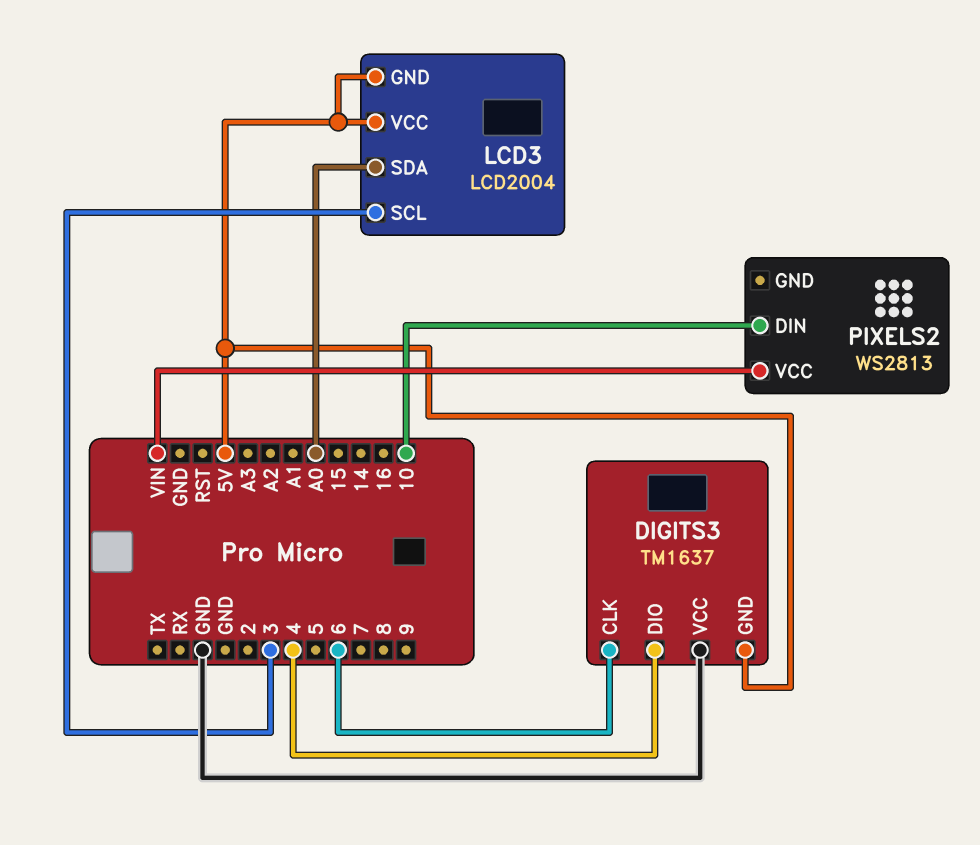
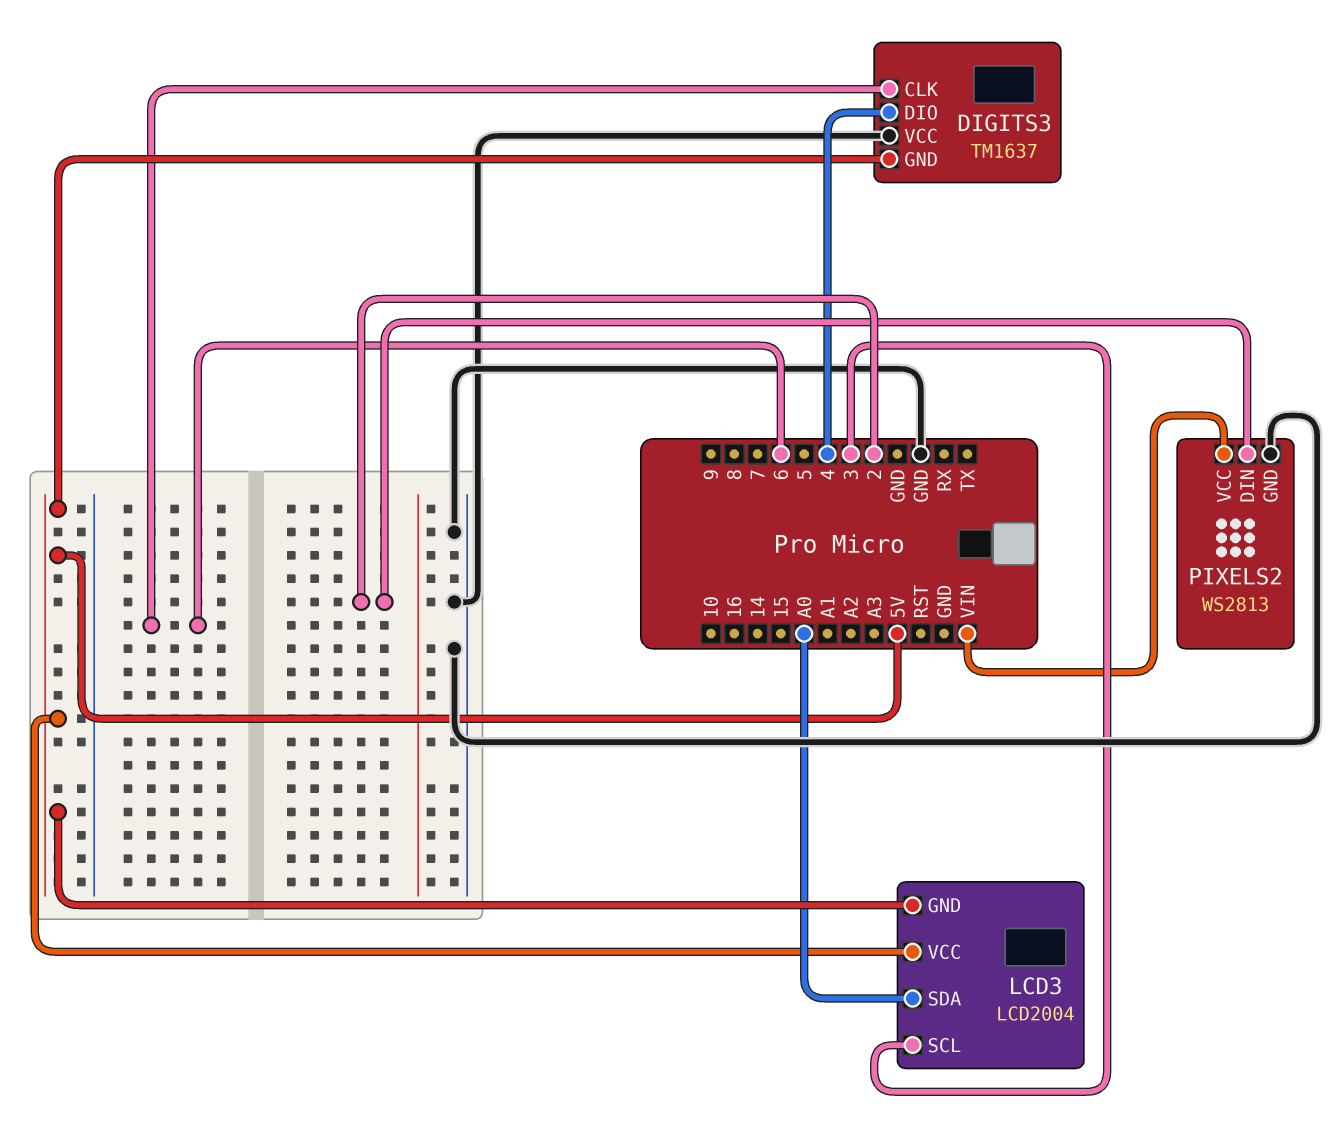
PIXELS2 pin DIN: 10 -> 2
PIXELS2 pin GND: none -> GND

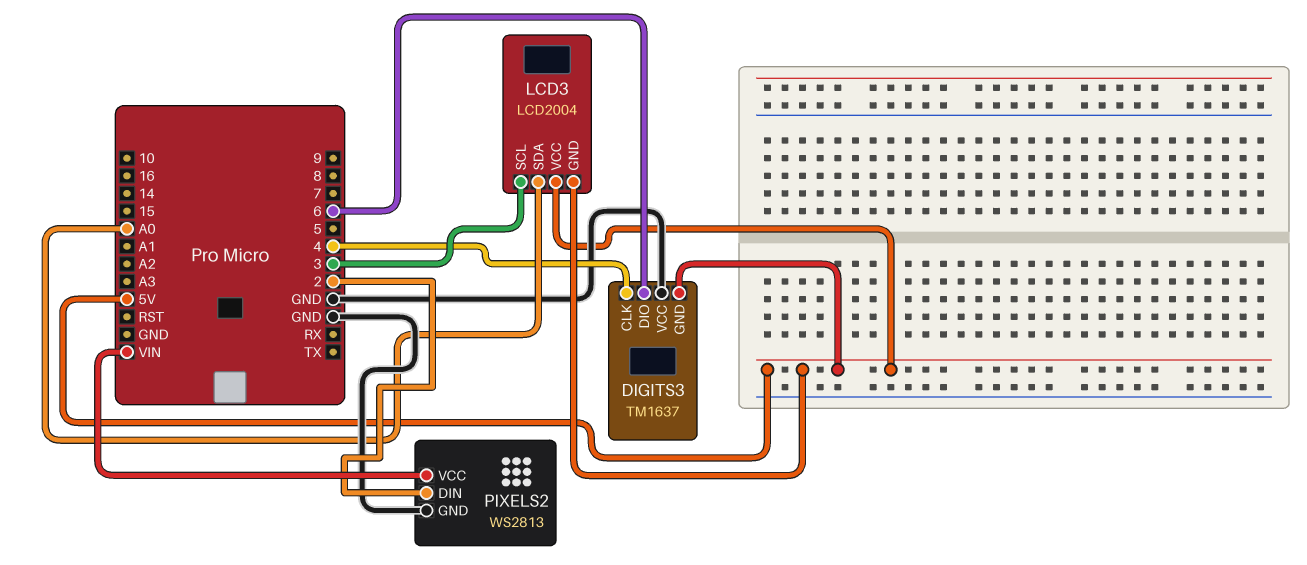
DIGITS3 pin CLK: 6 -> 4
DIGITS3 pin DIO: 4 -> 6

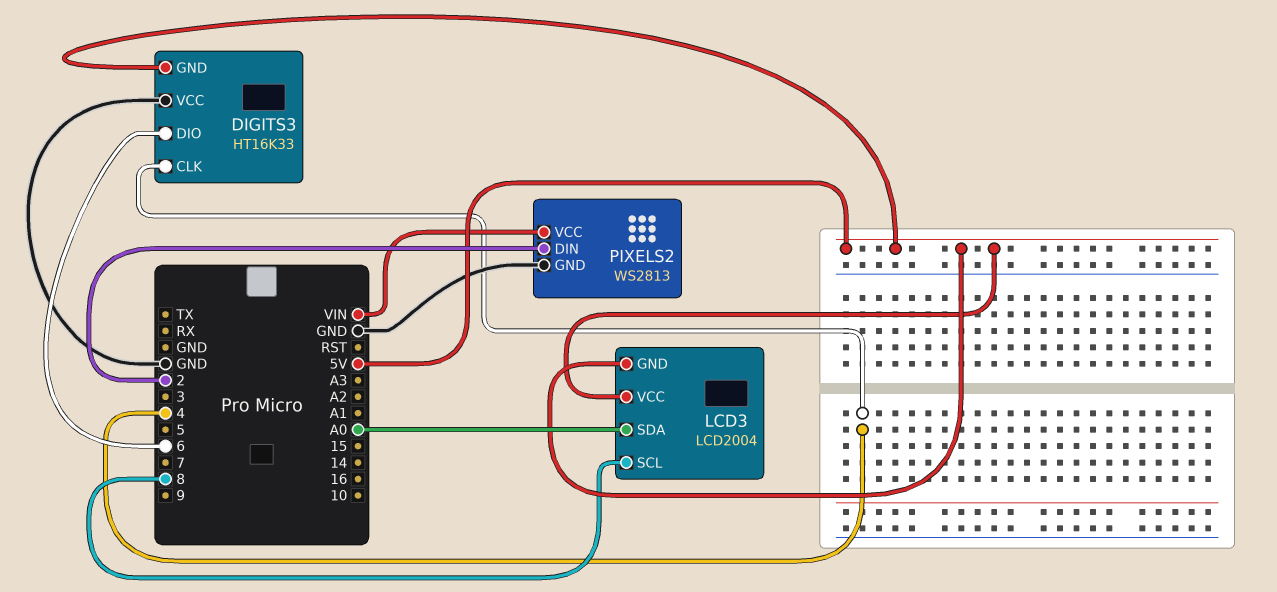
DIGITS3: TM1637 -> HT16K33
LCD3 pin SCL: 3 -> 8

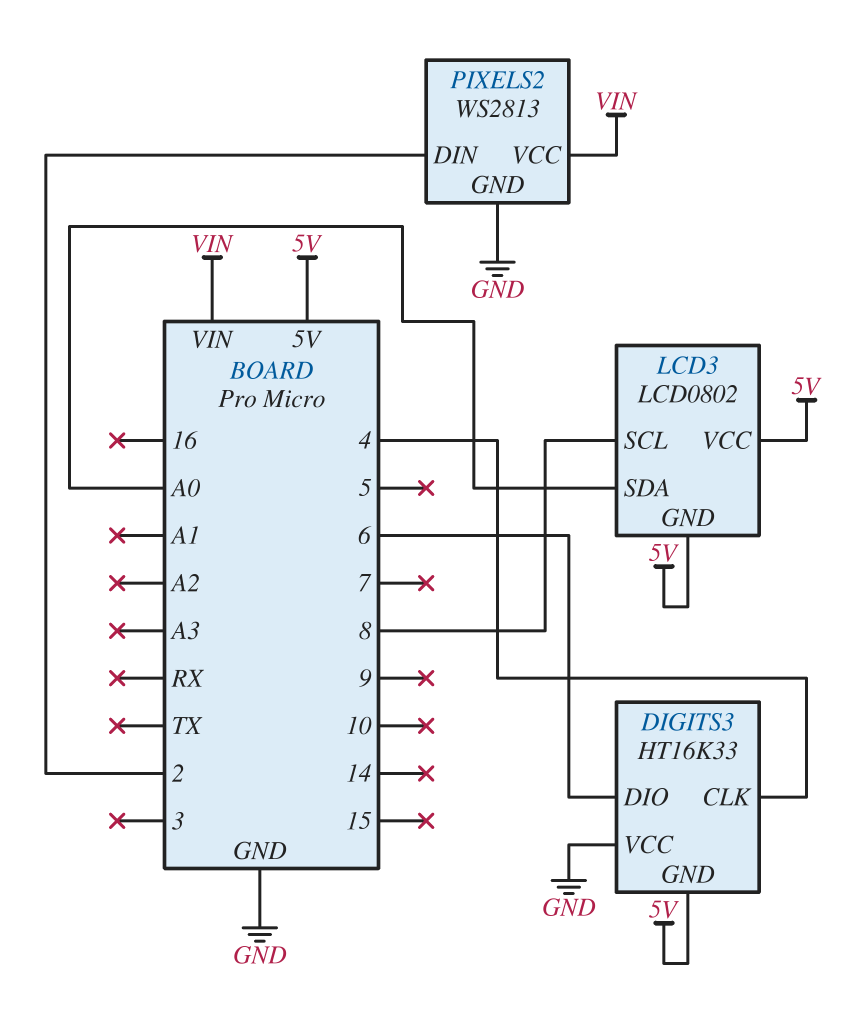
LCD3: LCD2004 -> LCD0802

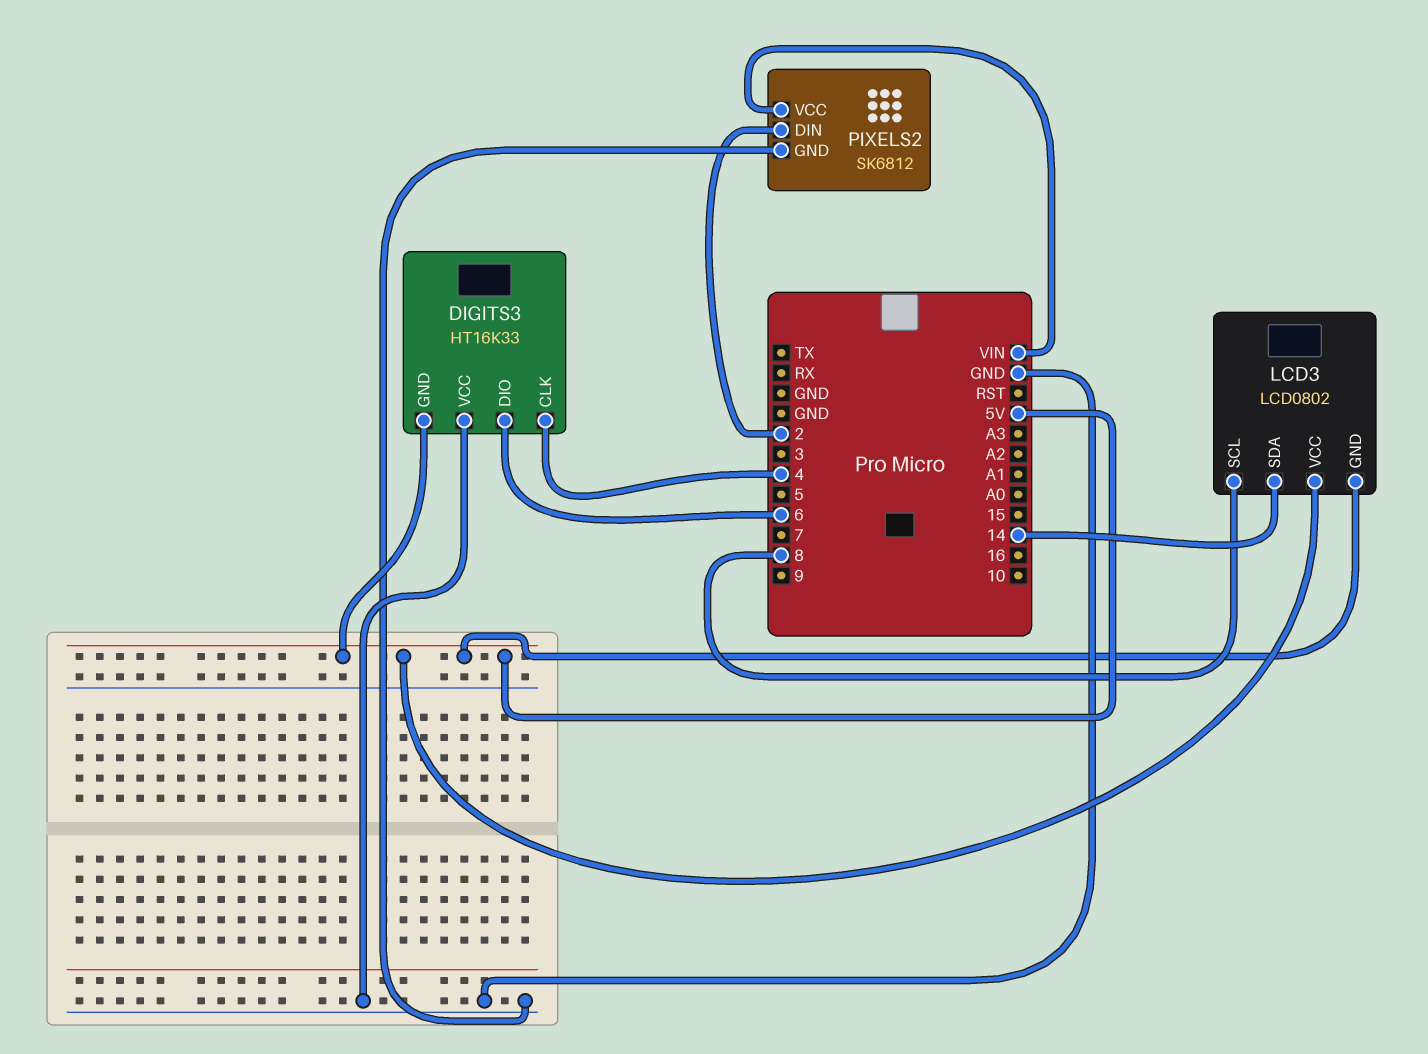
LCD3 pin SDA: A0 -> 14
PIXELS2: WS2813 -> SK6812

